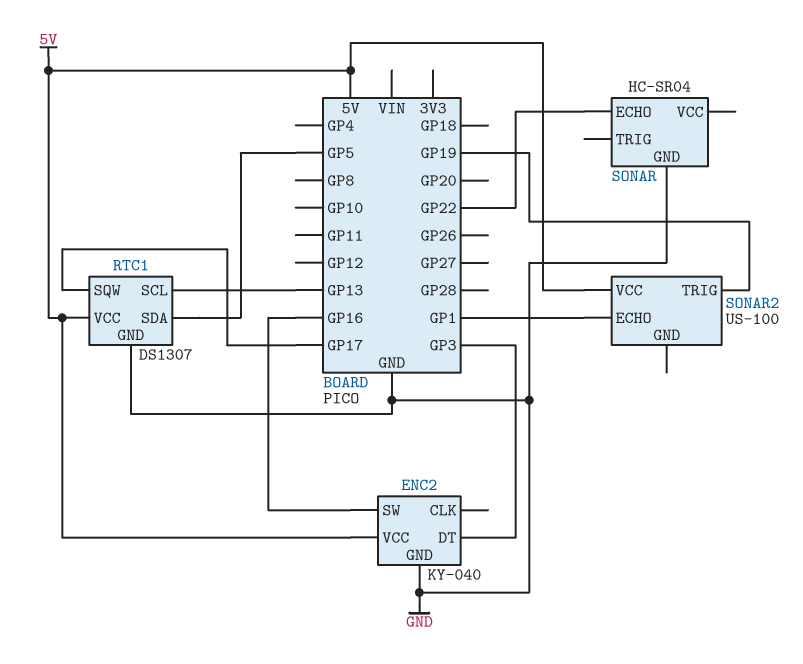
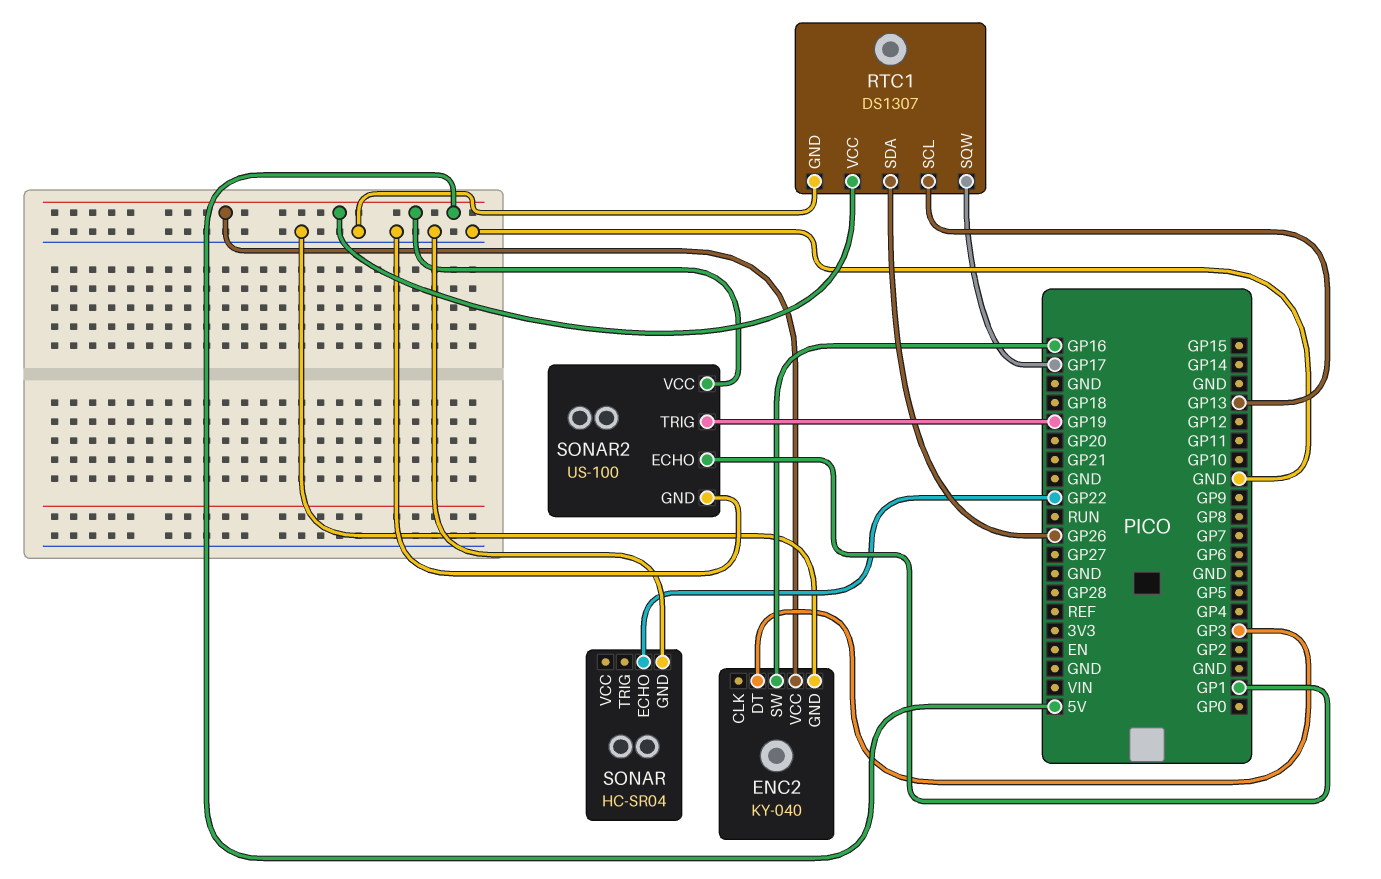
RTC1 pin SDA: GP5 -> GP26
SONAR2 pin GND: none -> GND

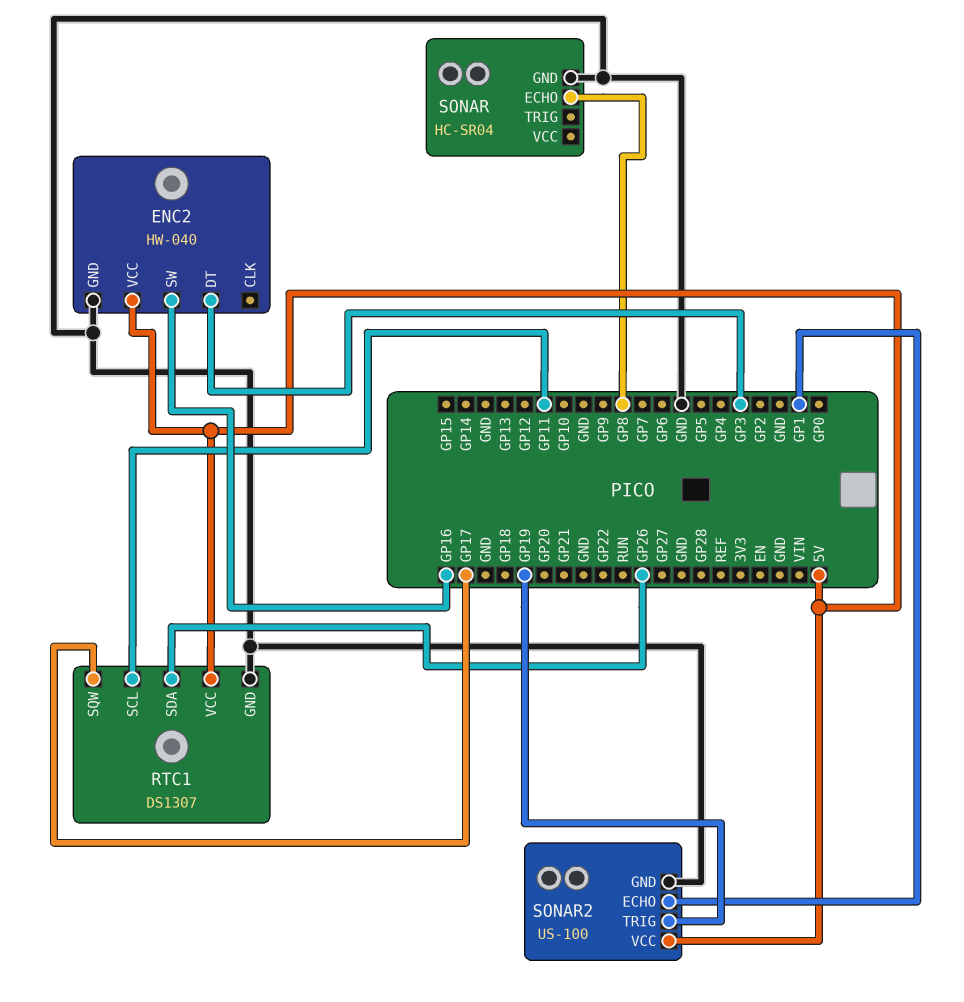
ENC2: KY-040 -> HW-040
RTC1 pin SCL: GP13 -> GP11
SONAR pin ECHO: GP22 -> GP8

